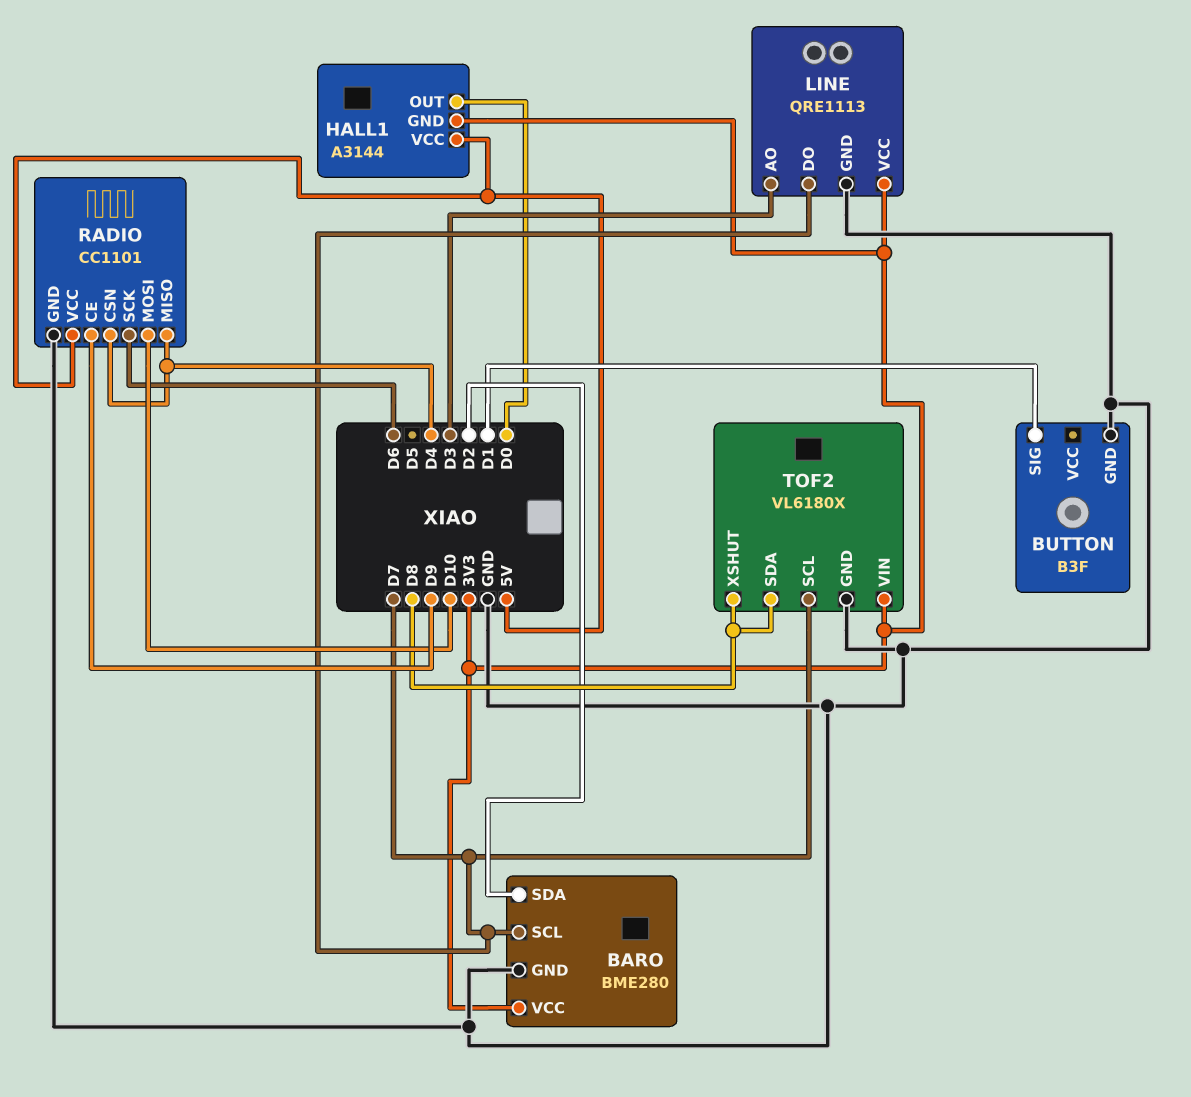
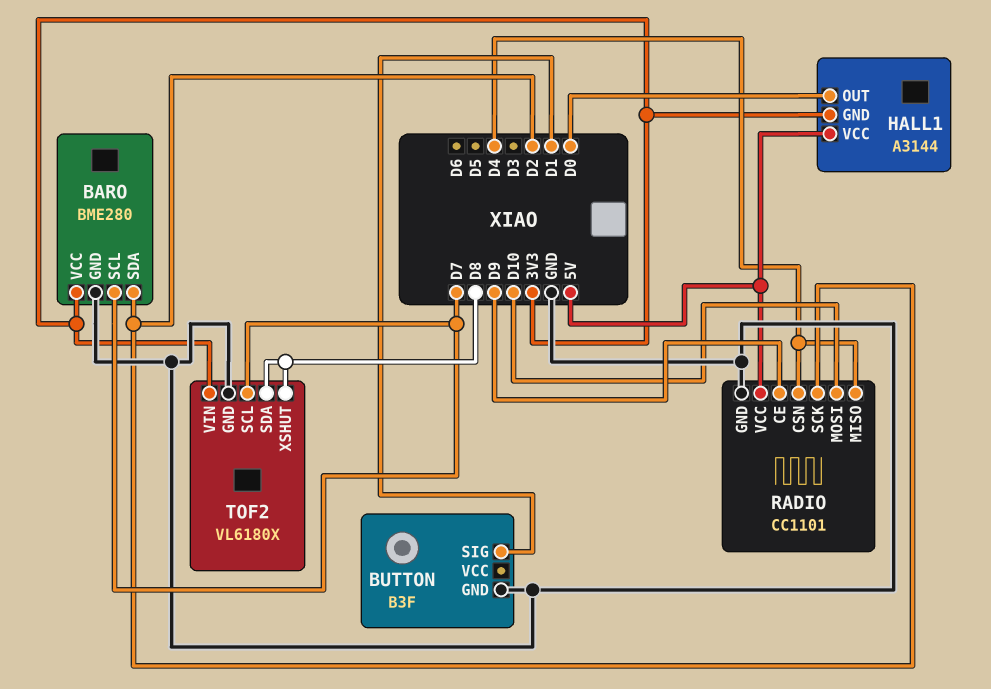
LINE: QRE1113 -> none
LINE pin AO: D3 -> none
LINE pin DO: D7 -> none
LINE pin GND: GND -> none
LINE pin VCC: 3V3 -> none
RADIO pin SCK: D6 -> D2

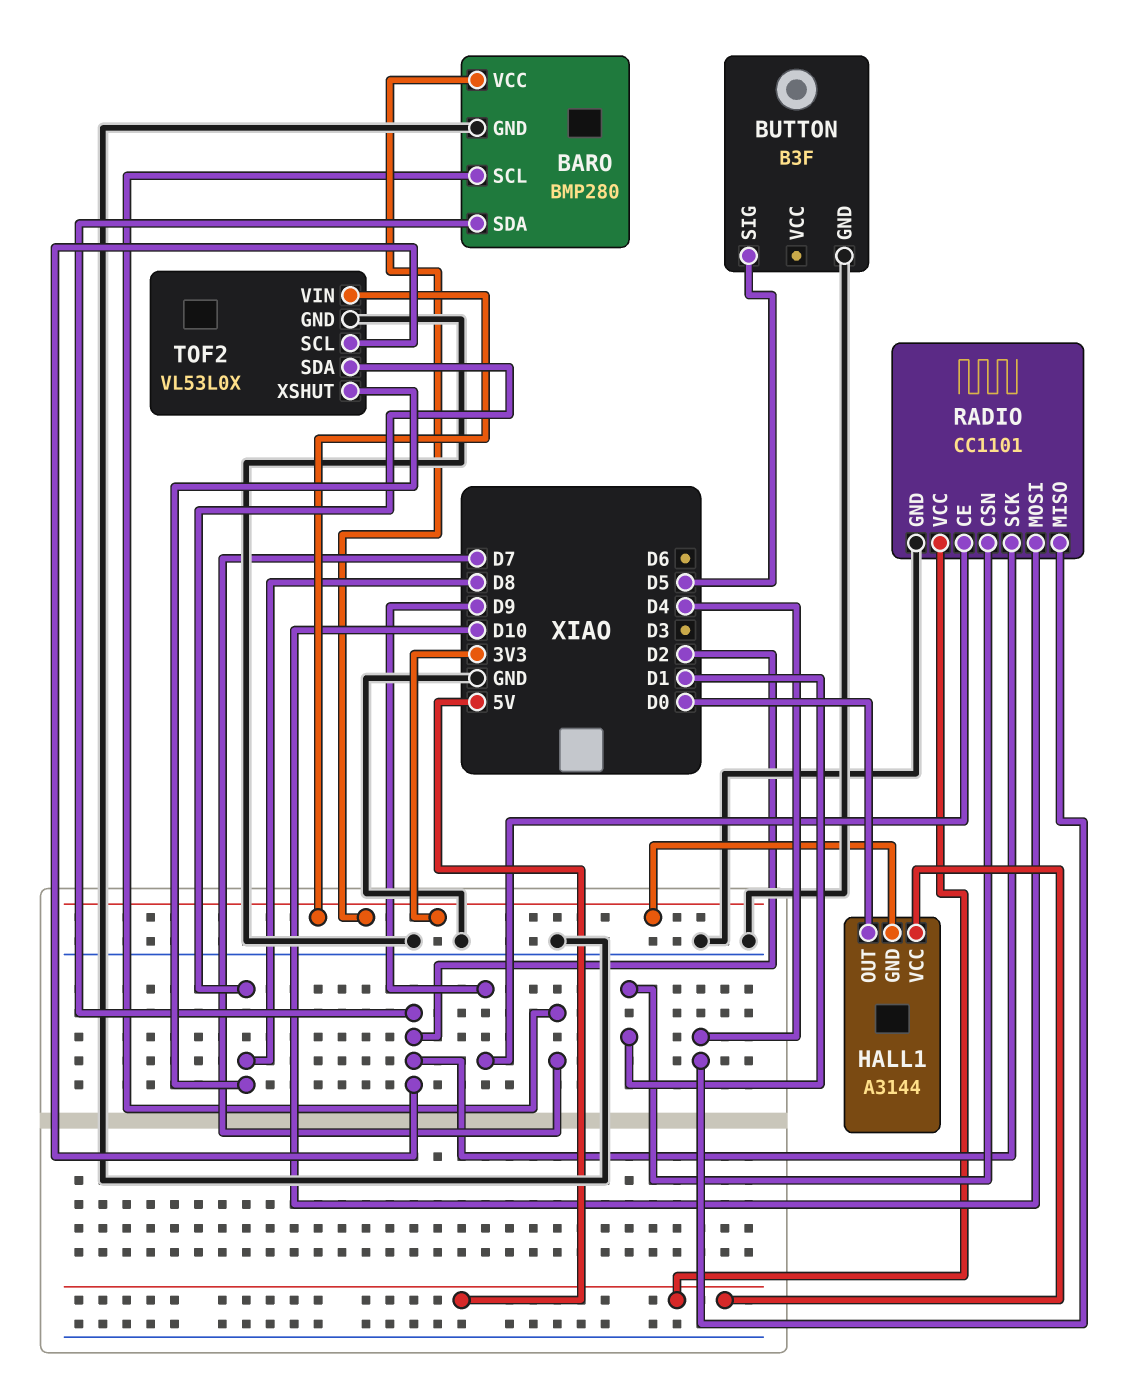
BARO: BME280 -> BMP280
BUTTON pin SIG: D1 -> D5
RADIO pin CSN: D4 -> D1
TOF2: VL6180X -> VL53L0X
TOF2 pin SCL: D7 -> D2

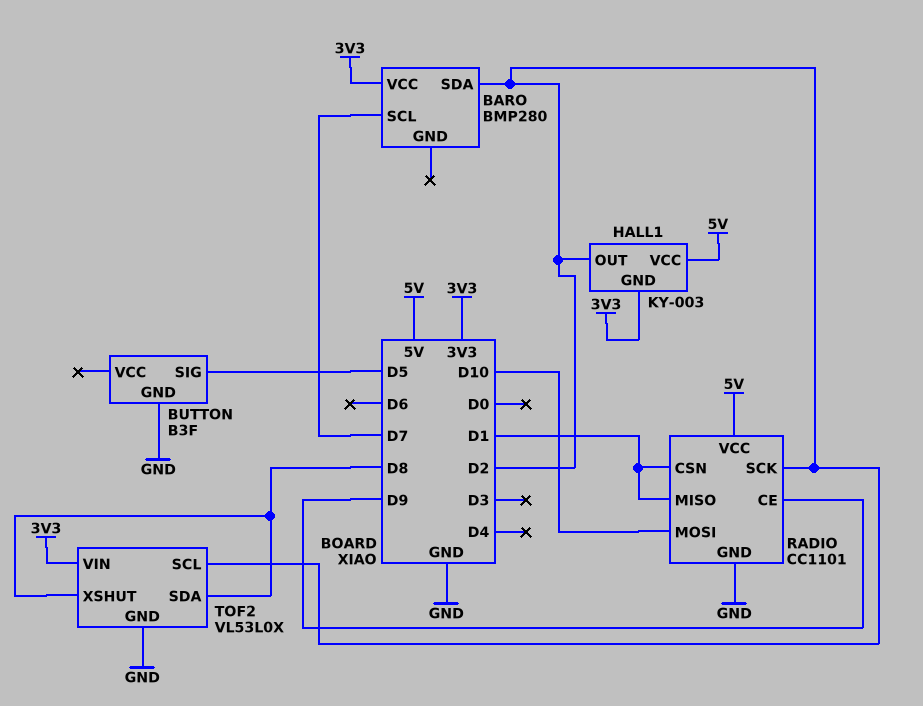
BARO pin GND: GND -> none
HALL1: A3144 -> KY-003
HALL1 pin OUT: D0 -> D2
RADIO pin MISO: D4 -> D1

